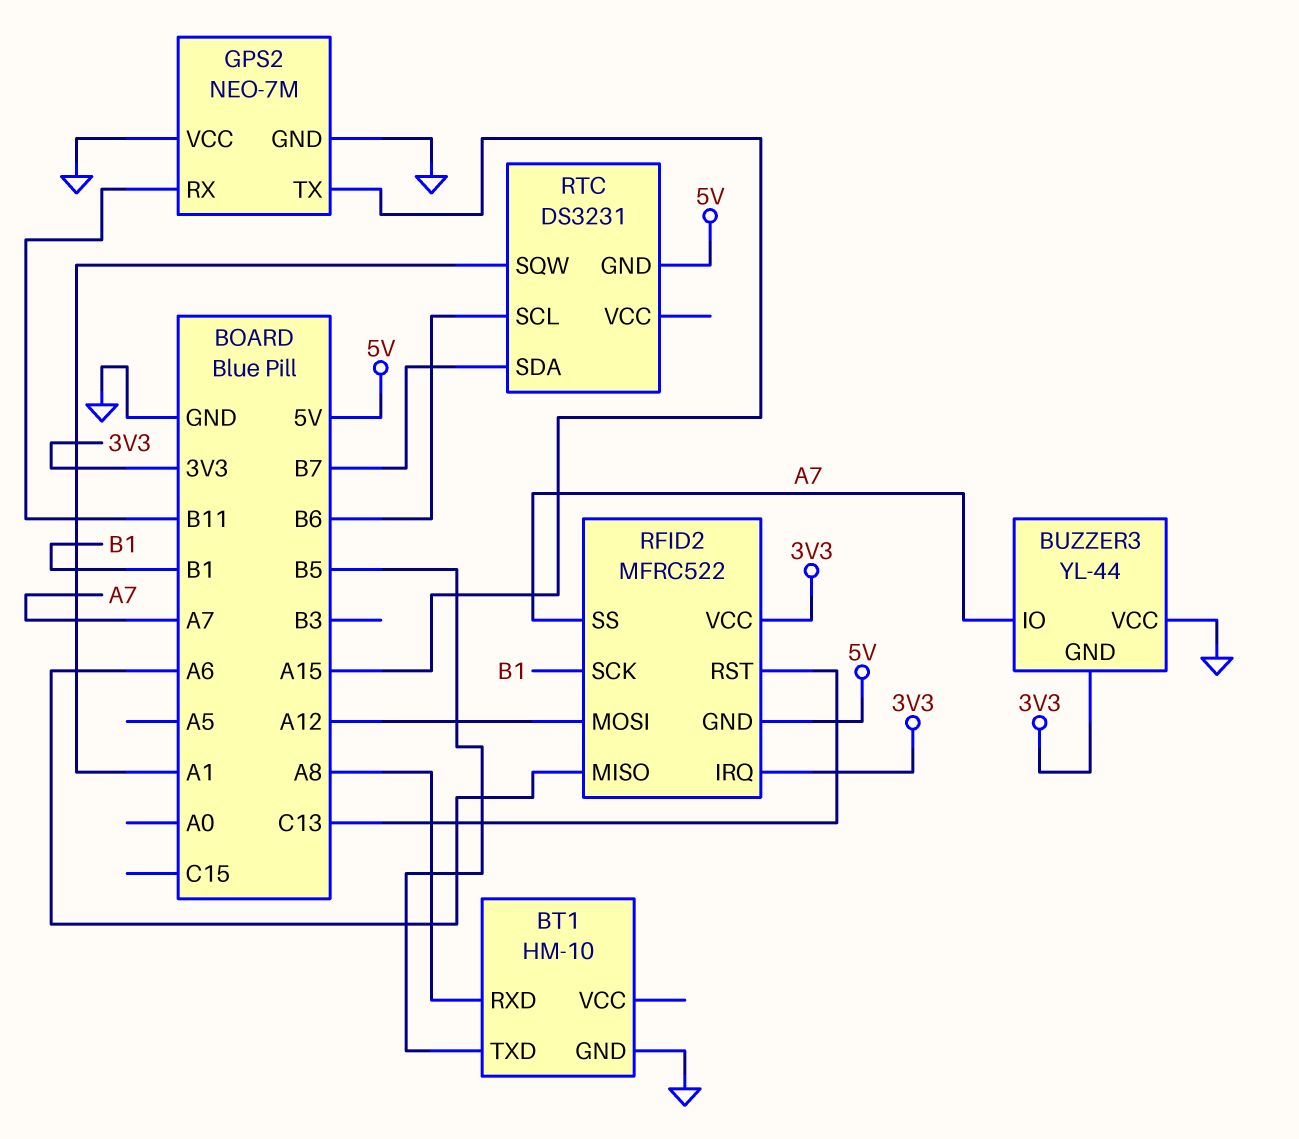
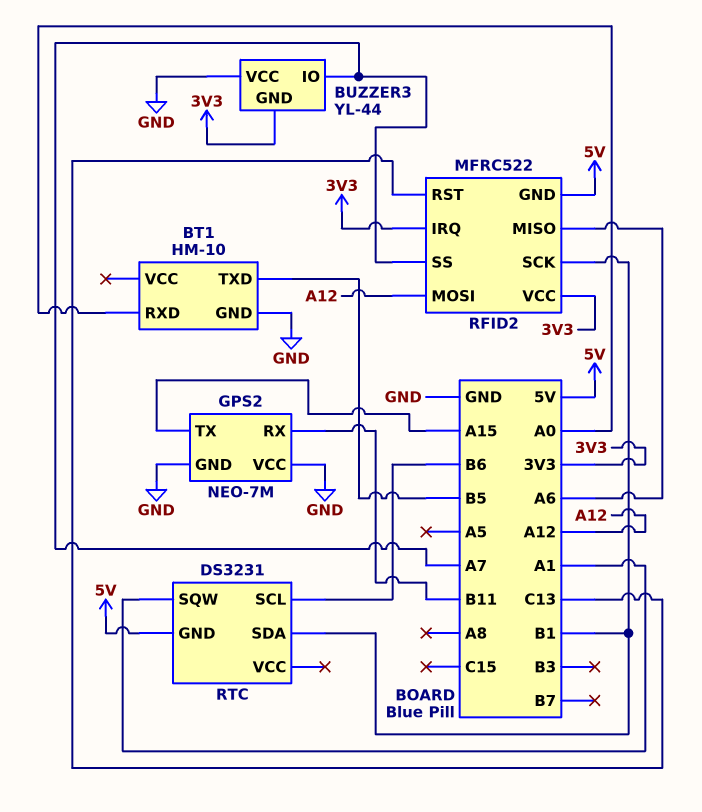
BT1 pin RXD: A8 -> A0
RTC pin SDA: B7 -> B1

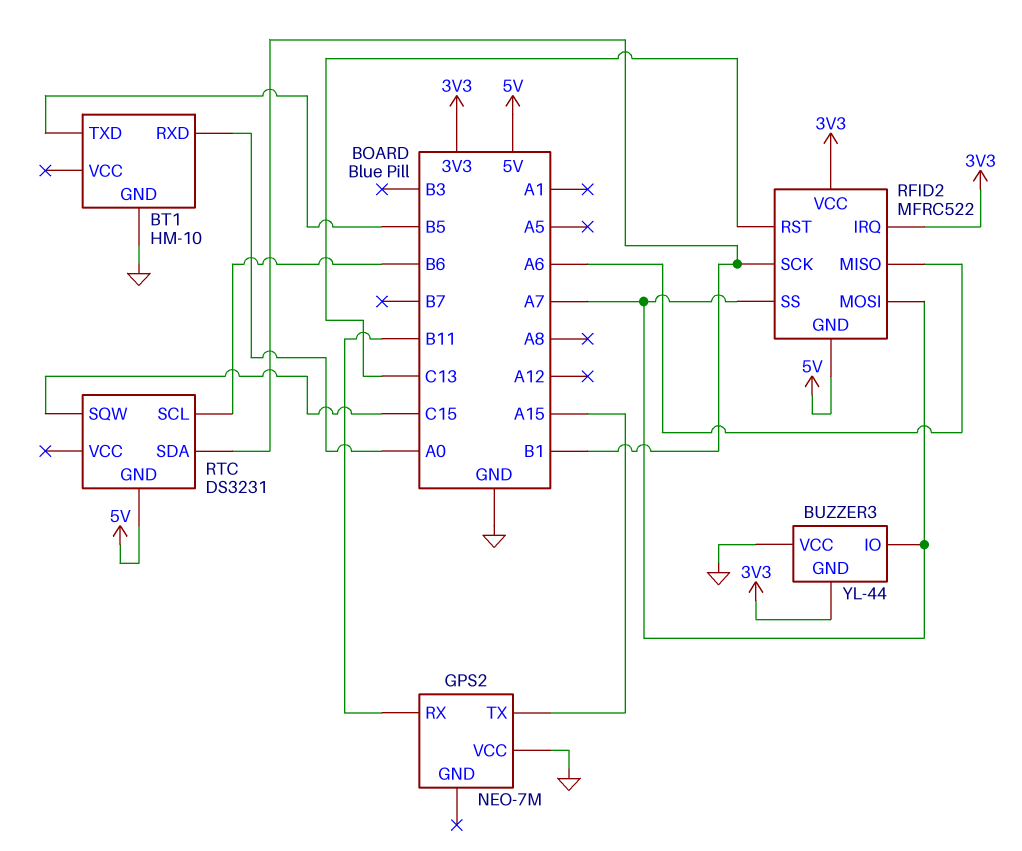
GPS2 pin GND: GND -> none
RFID2 pin MOSI: A12 -> A7
RTC pin SQW: A1 -> C15

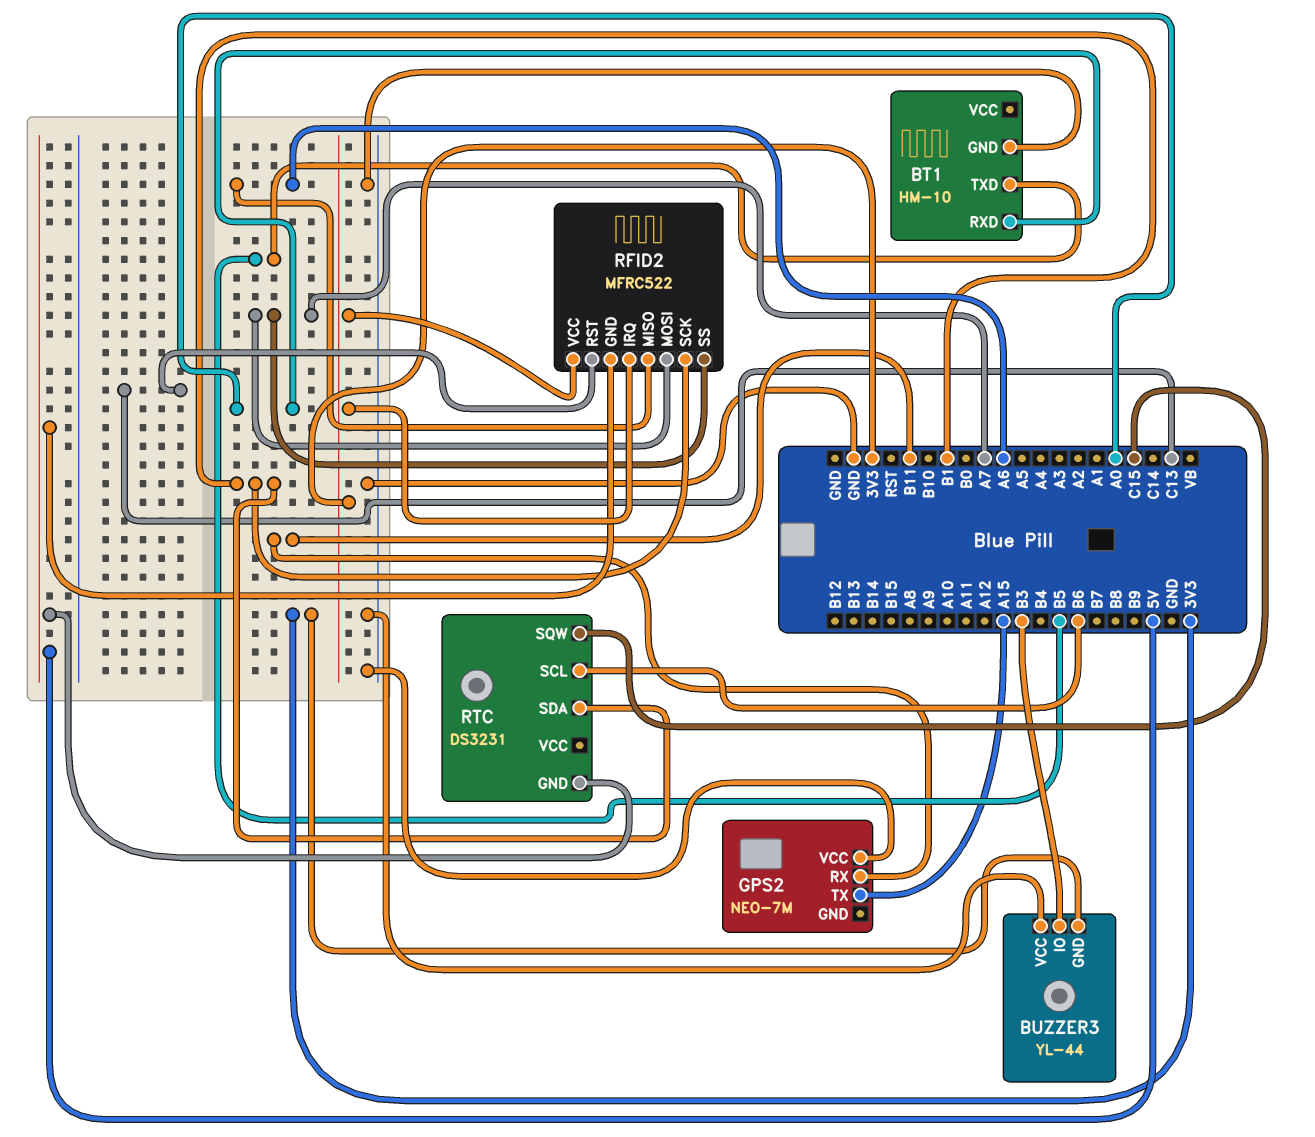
BUZZER3 pin IO: A7 -> B3

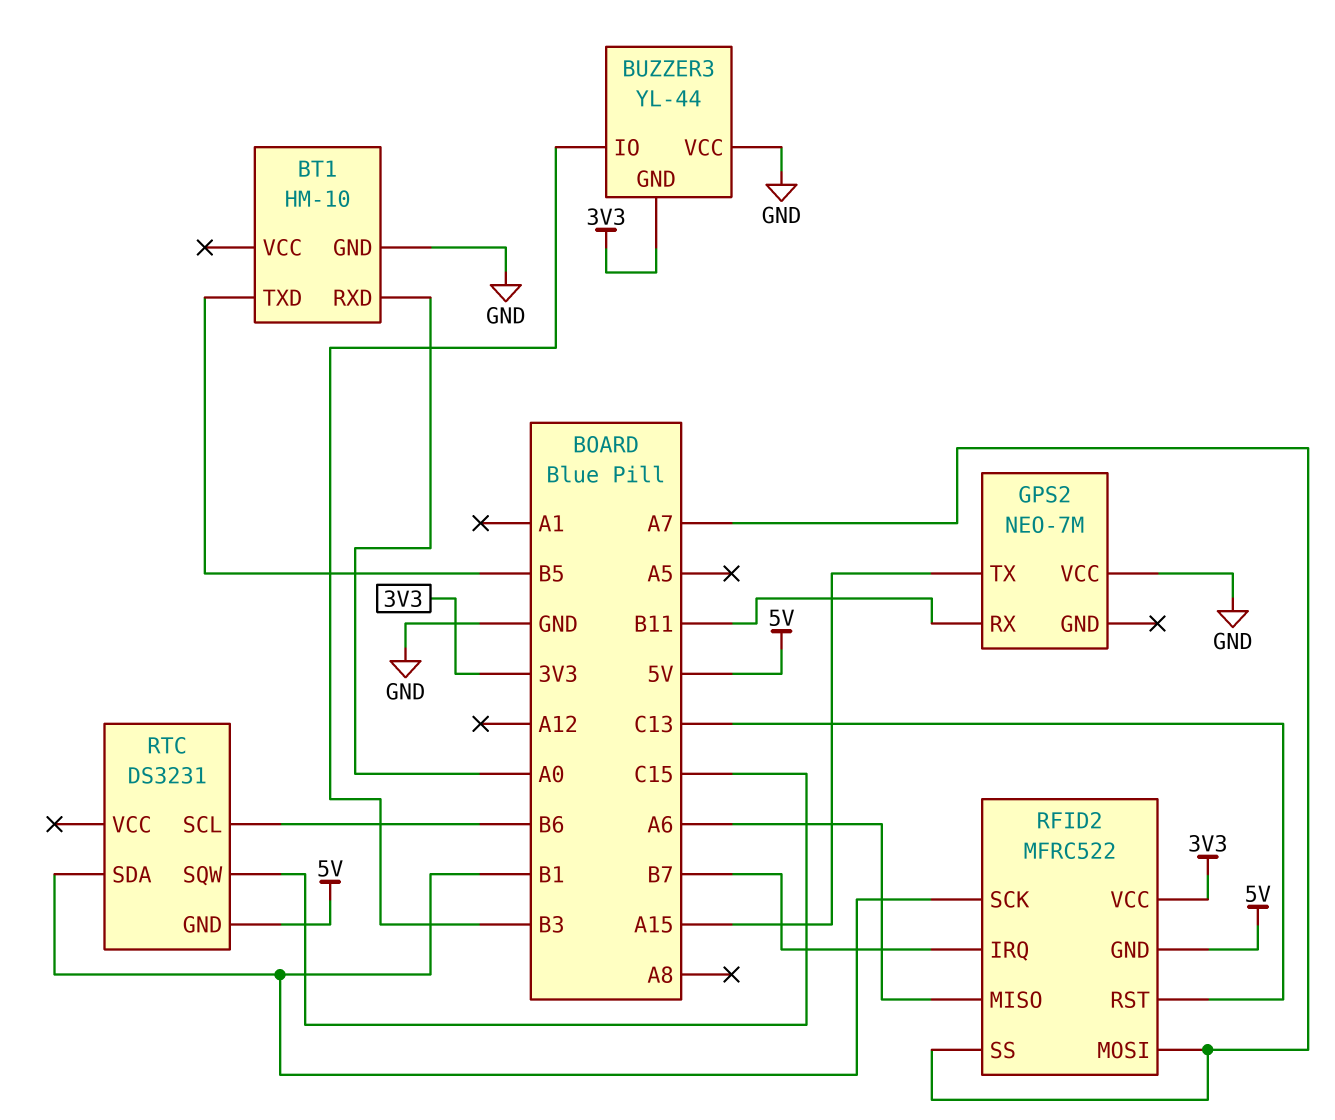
RFID2 pin IRQ: 3V3 -> B7

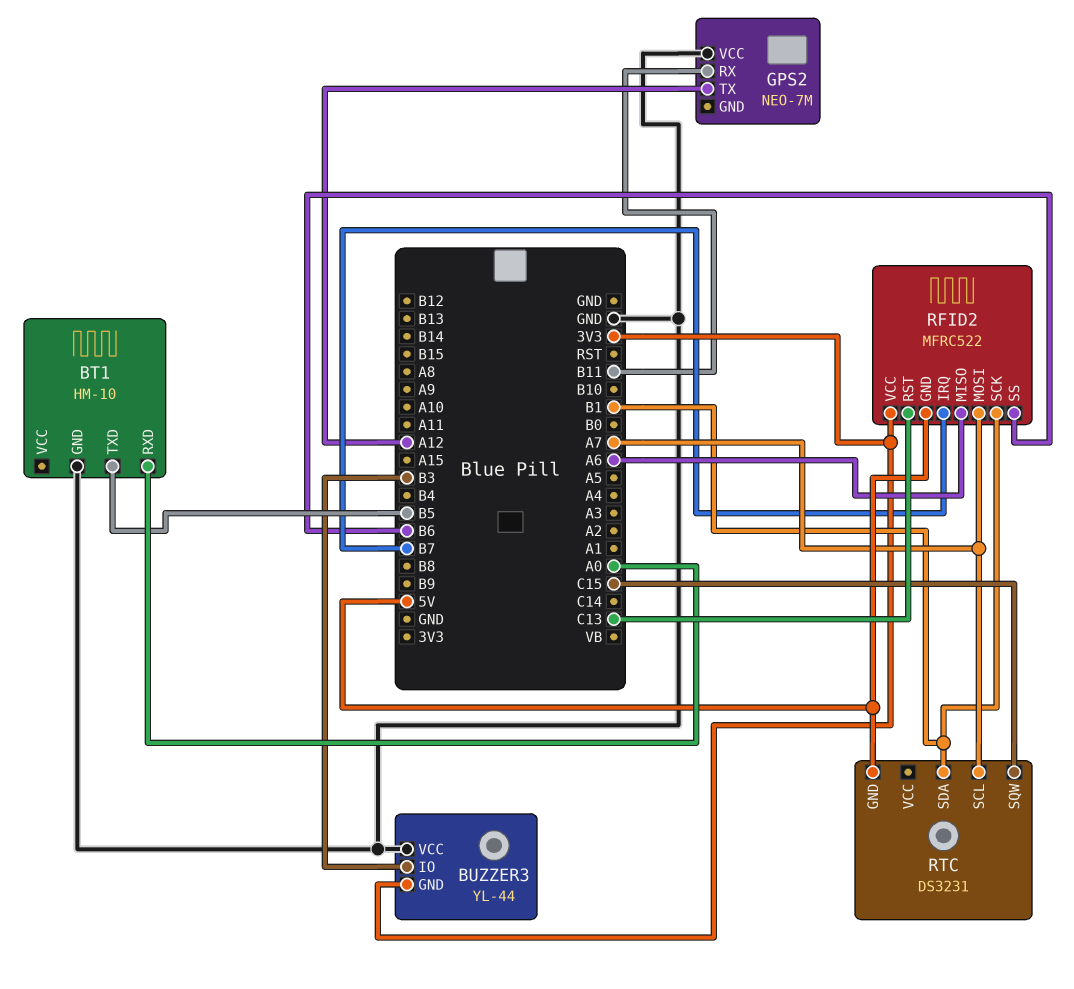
GPS2 pin TX: A15 -> A12
RFID2 pin SS: A7 -> B6
RTC pin SCL: B6 -> A7

